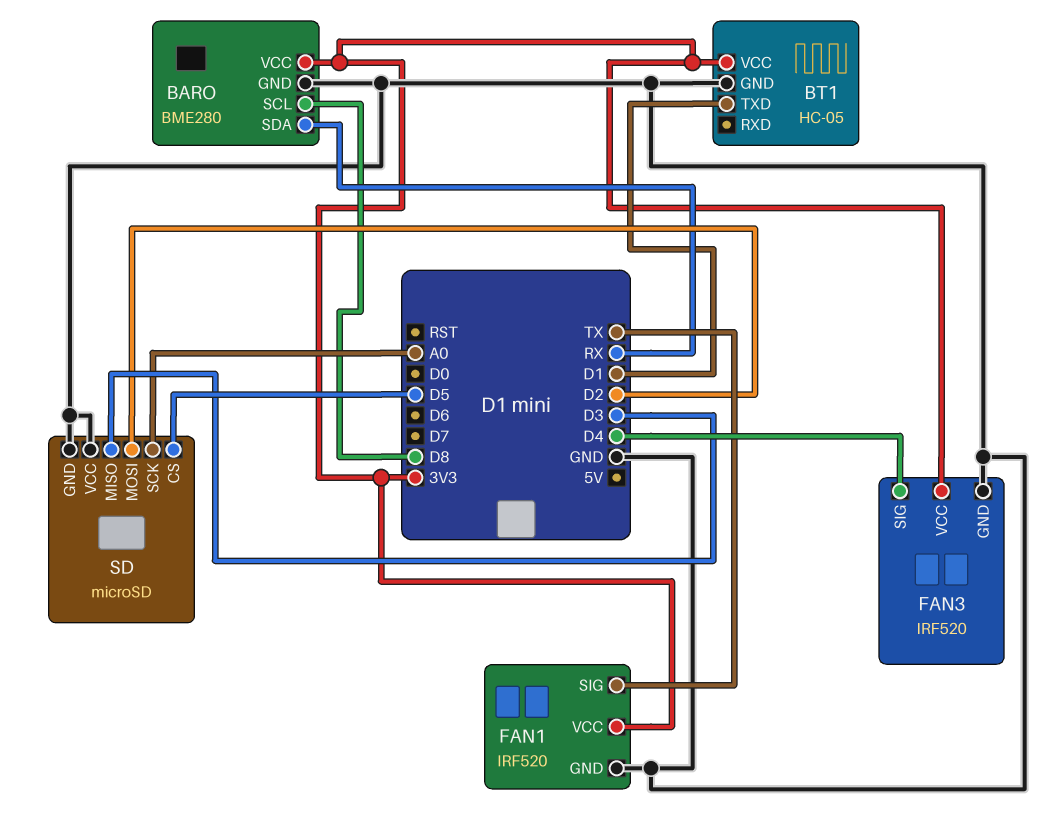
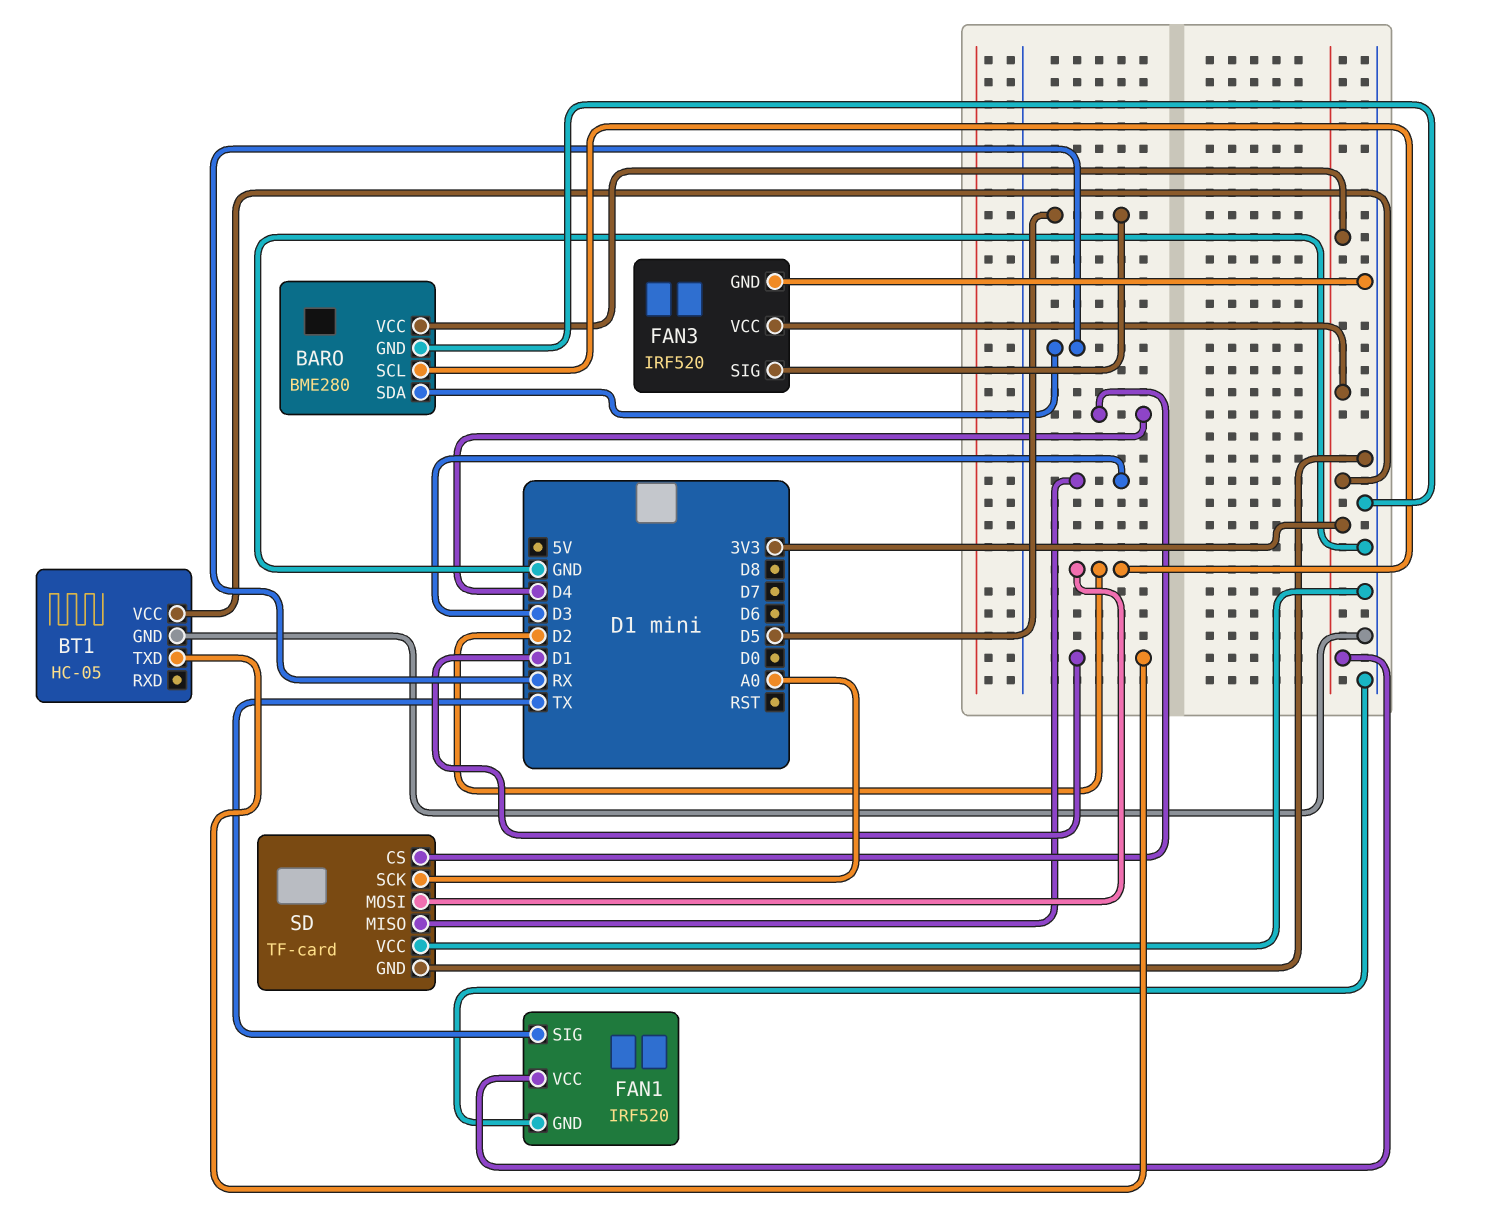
BARO pin SCL: D8 -> D2
FAN3 pin SIG: D4 -> D5
SD: microSD -> TF-card
SD pin CS: D5 -> D4

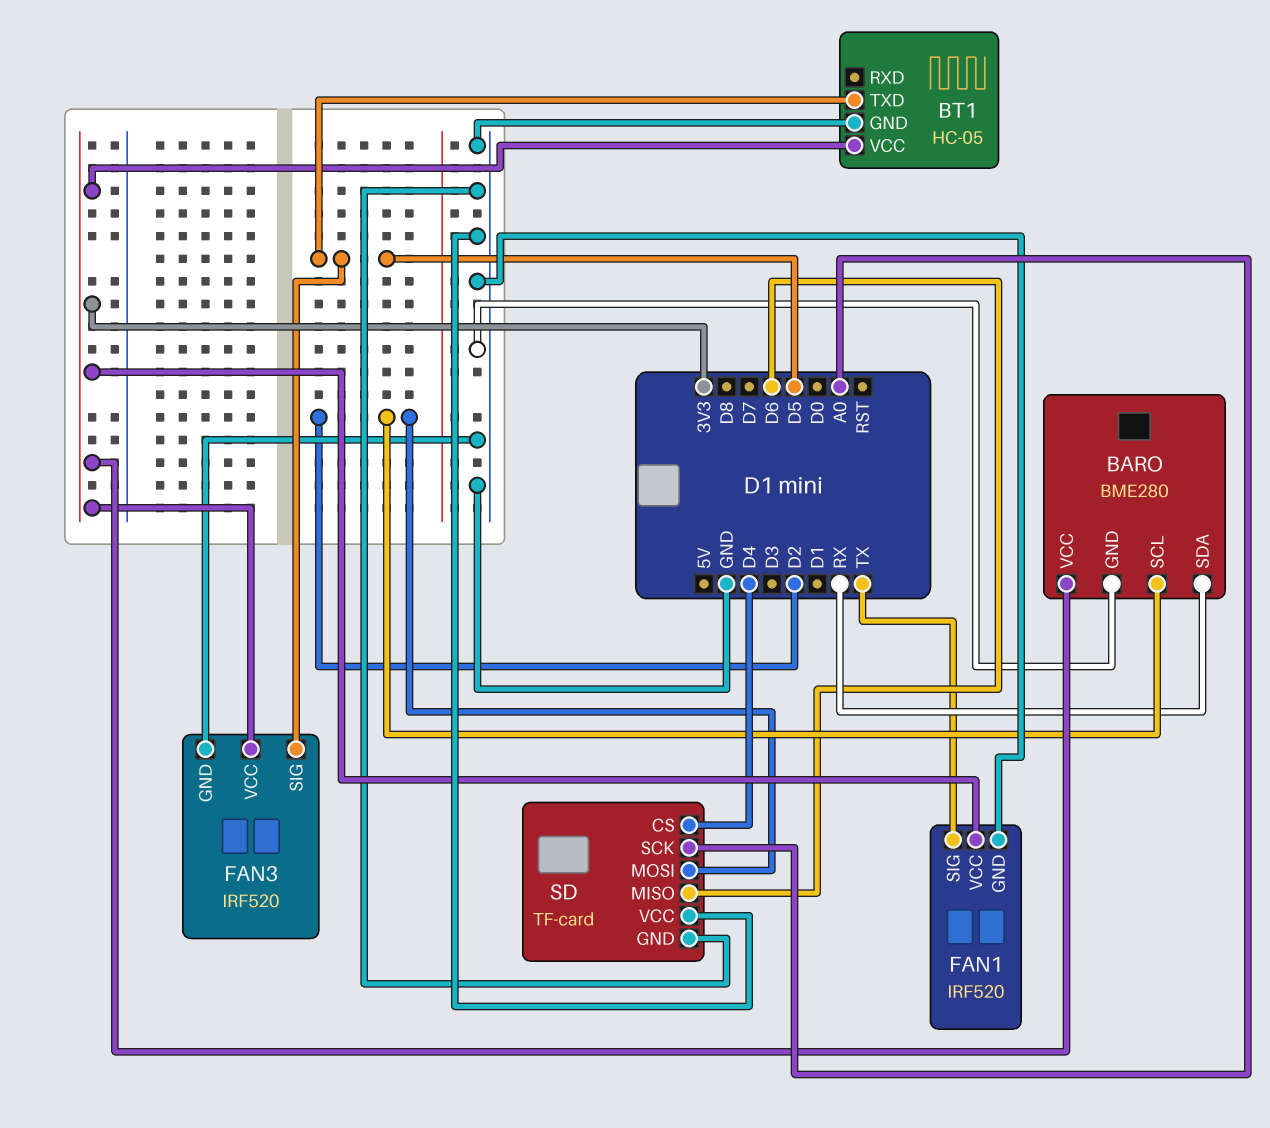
BT1 pin TXD: D1 -> D5
SD pin MISO: D3 -> D6

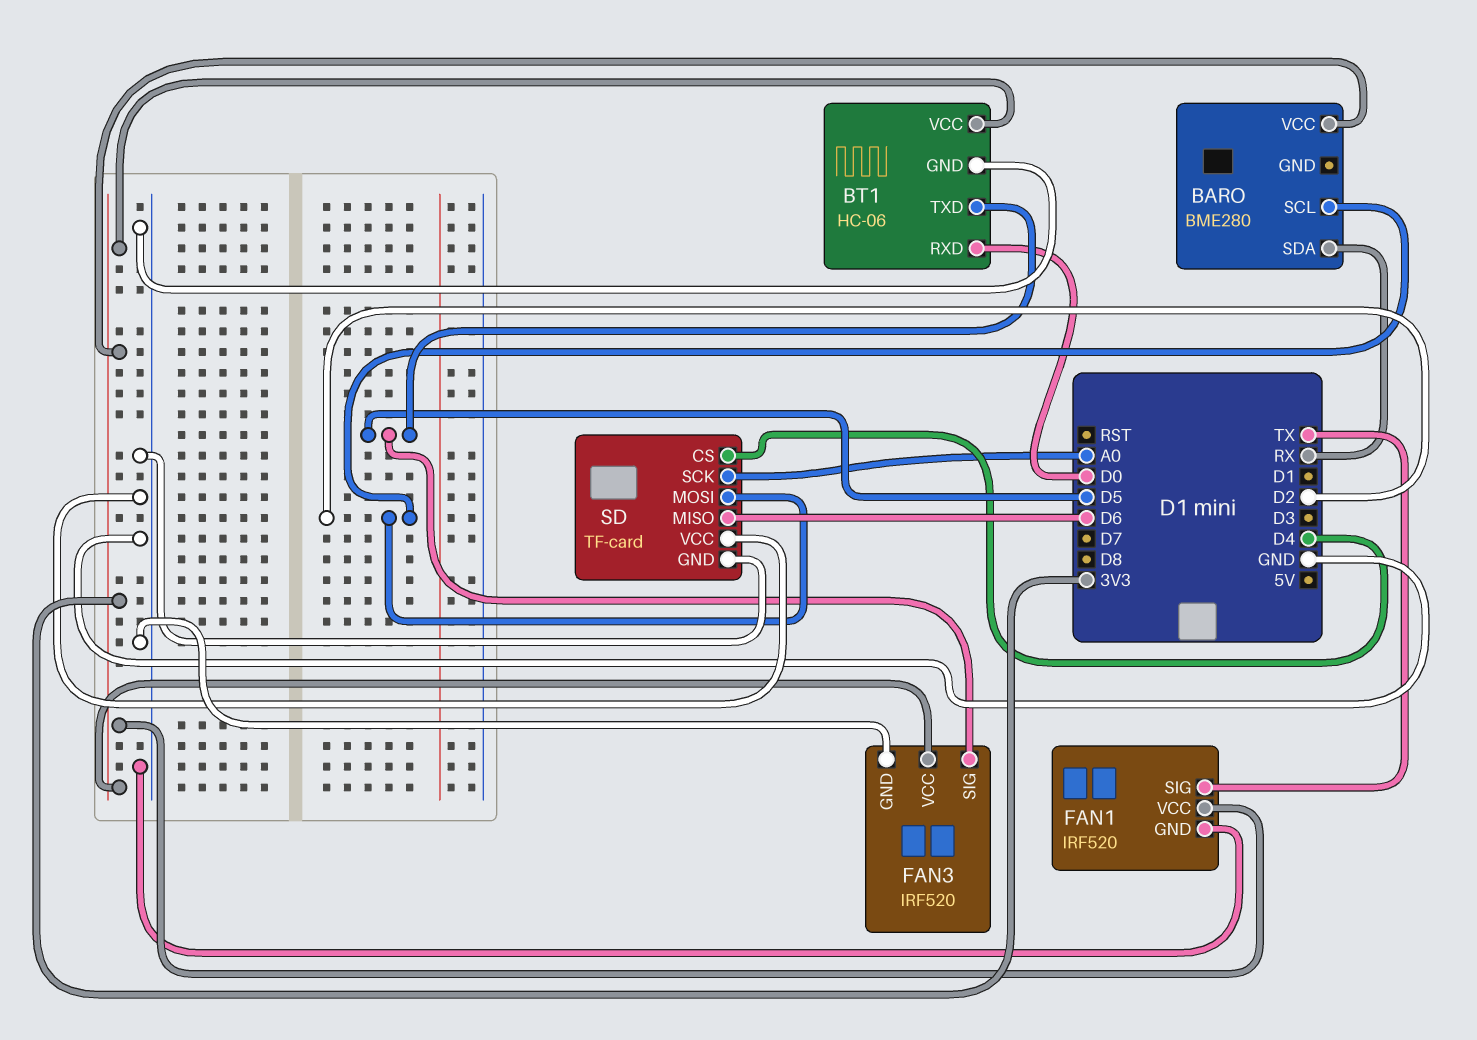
BARO pin GND: GND -> none
BT1: HC-05 -> HC-06
BT1 pin RXD: none -> D0

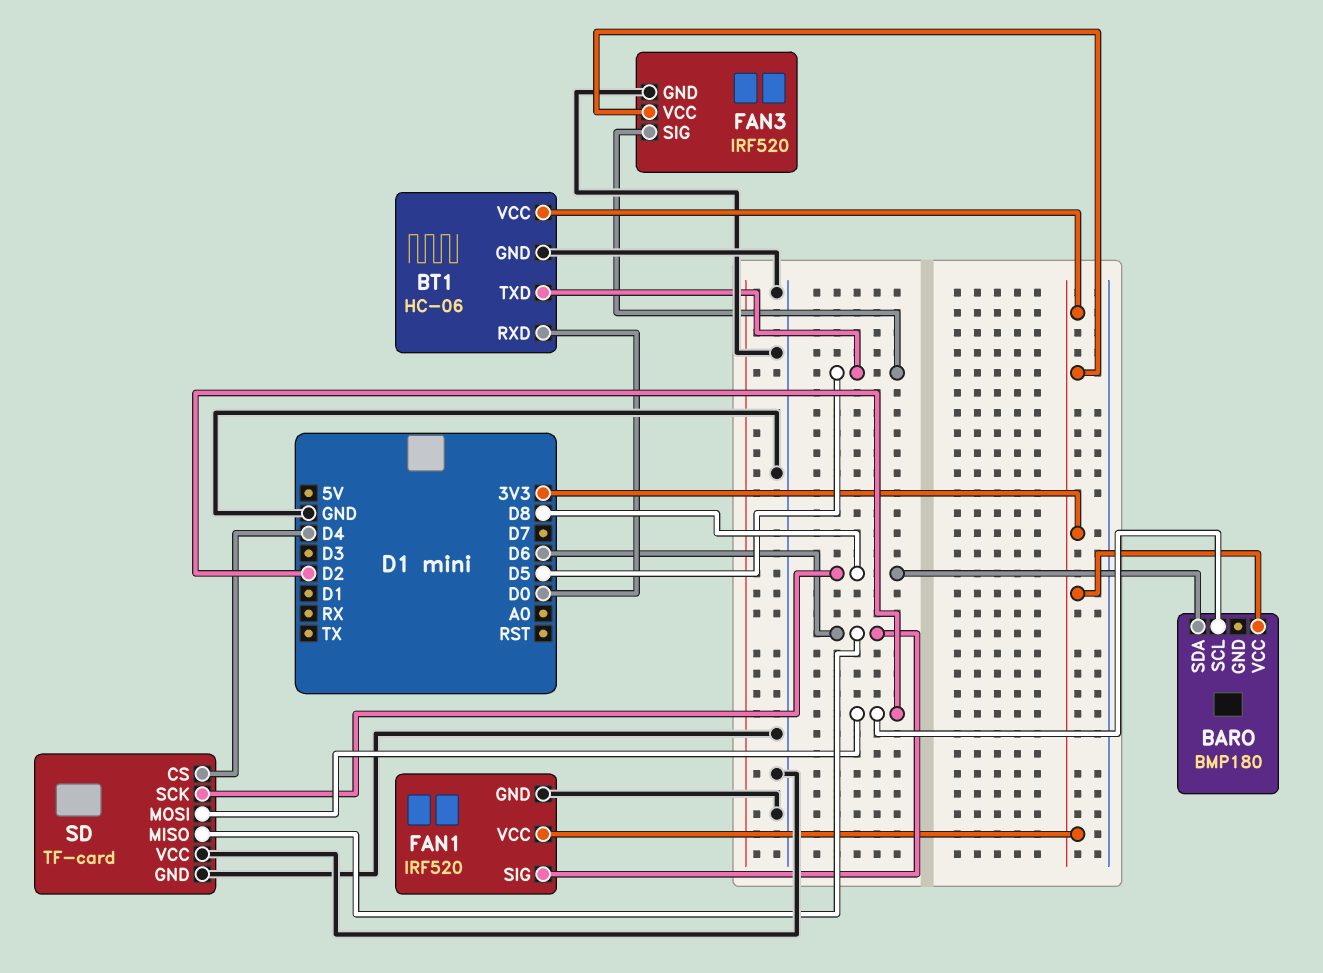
BARO: BME280 -> BMP180
BARO pin SDA: RX -> D8
FAN1 pin SIG: TX -> D6
SD pin SCK: A0 -> D8

